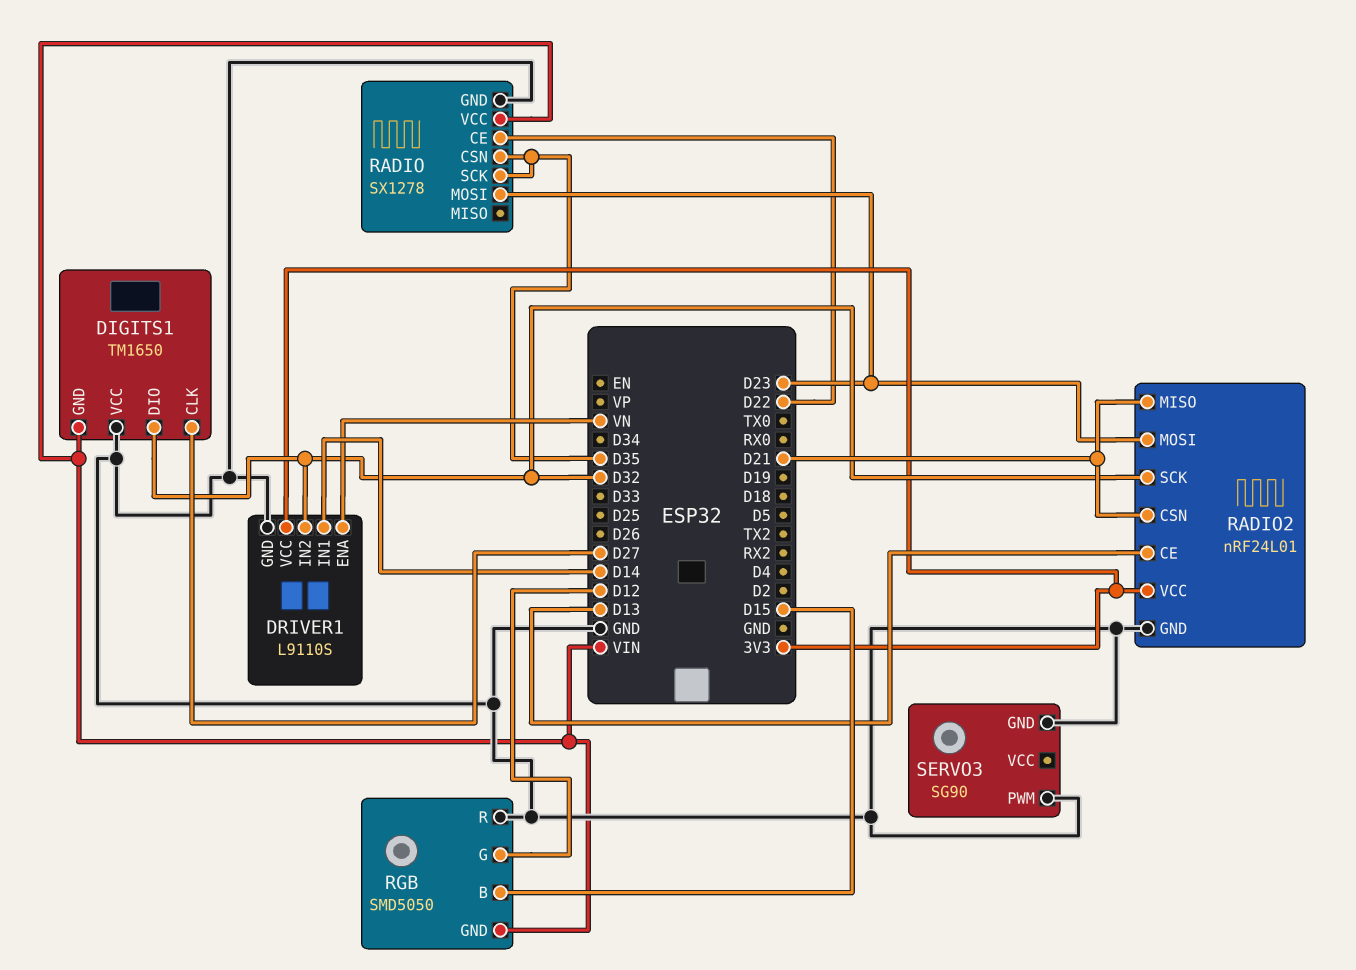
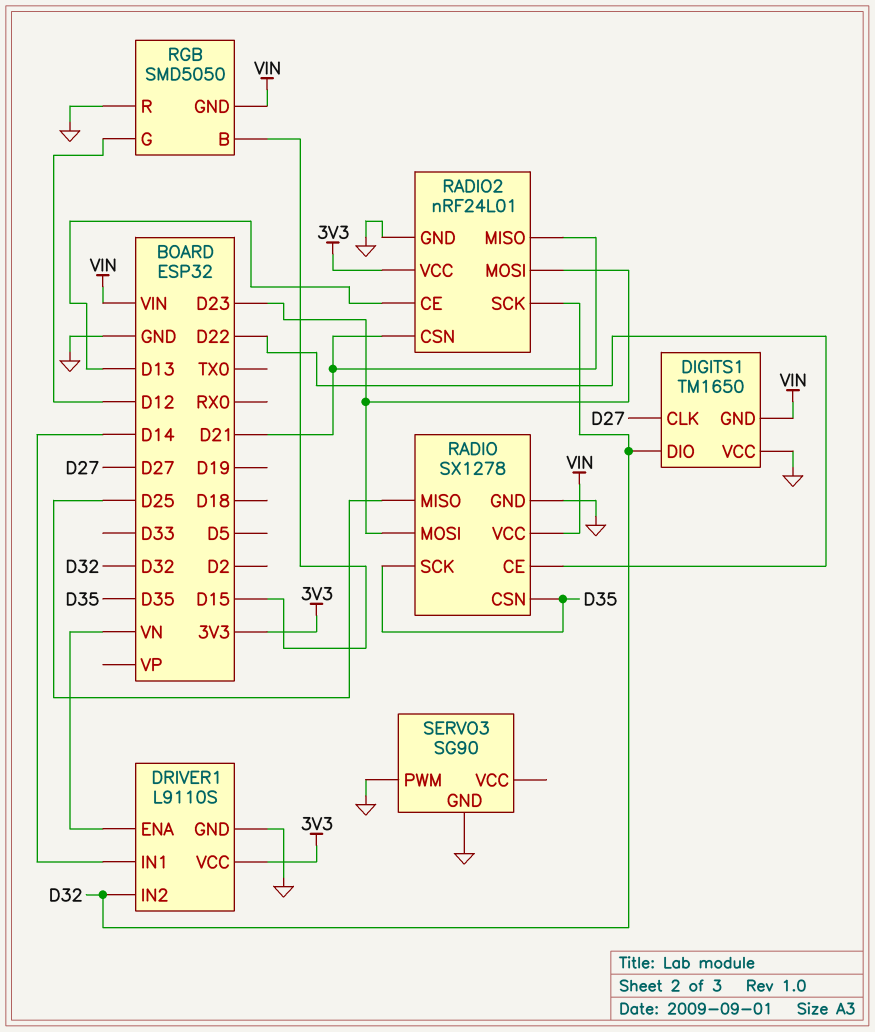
RADIO pin MISO: none -> D25

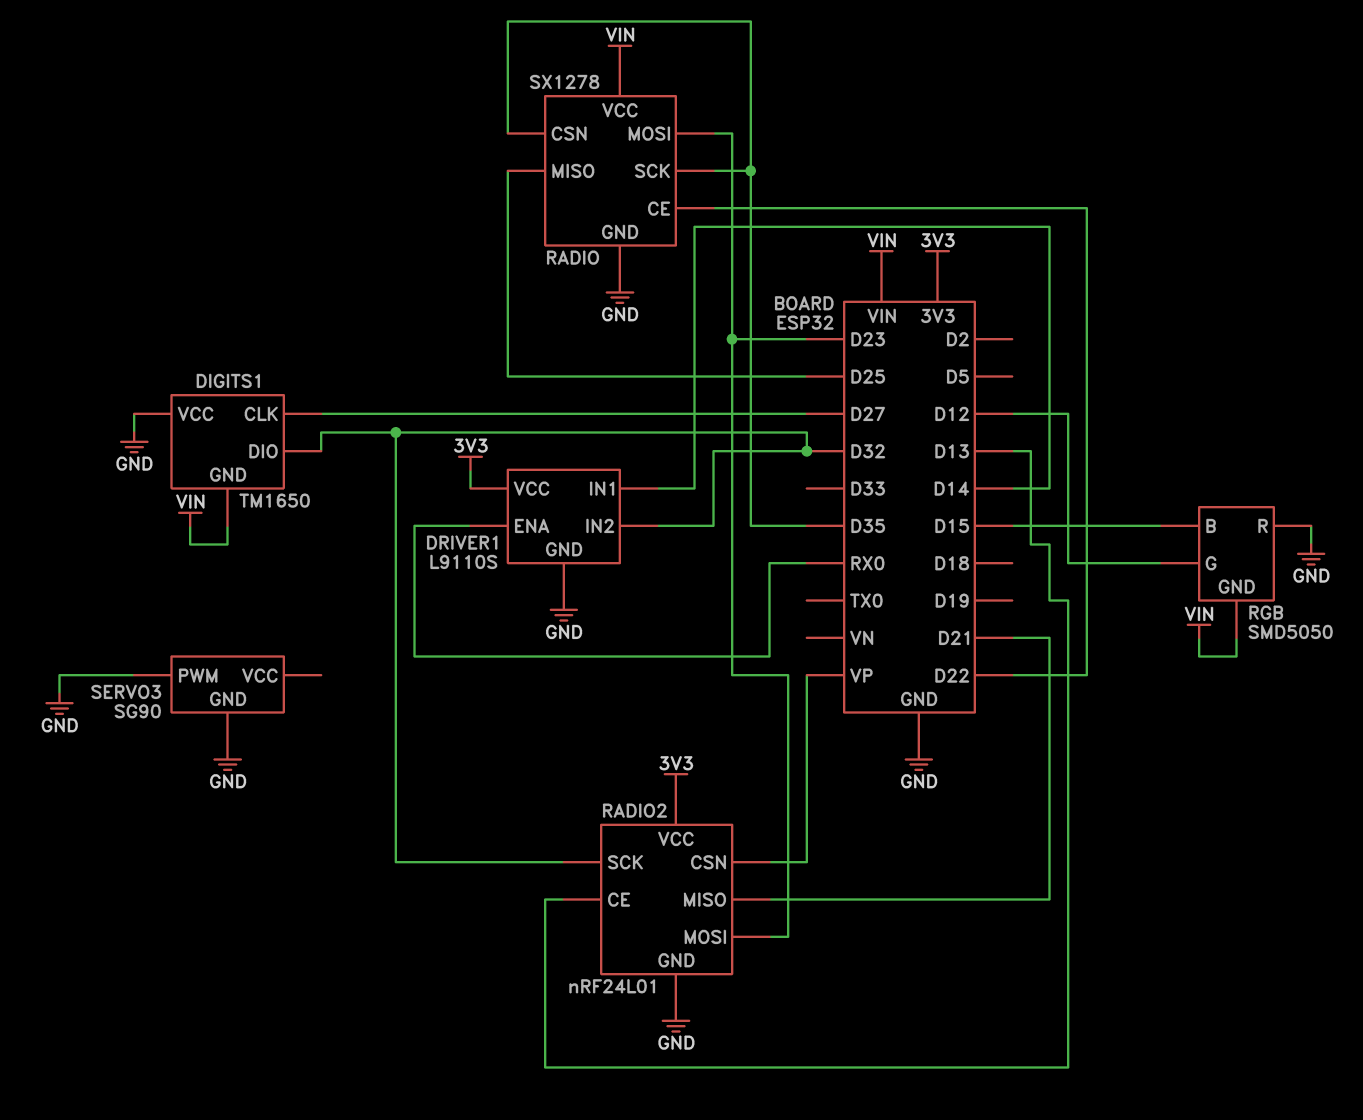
DRIVER1 pin ENA: VN -> RX0
RADIO2 pin CSN: D21 -> VP

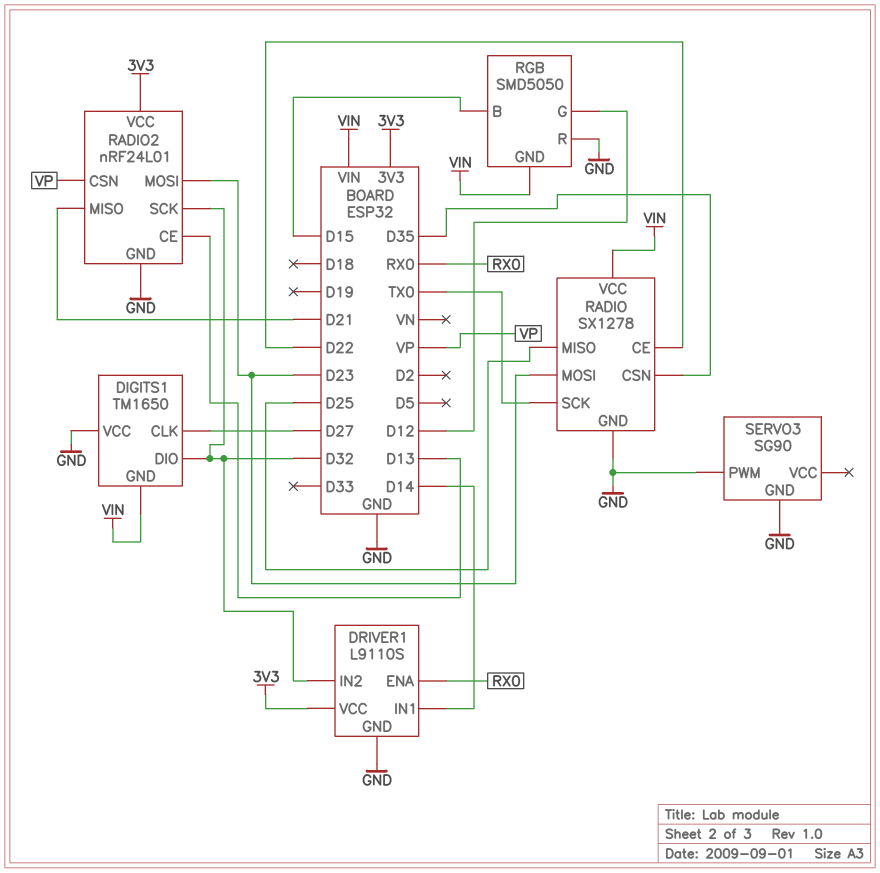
RADIO pin SCK: D35 -> TX0

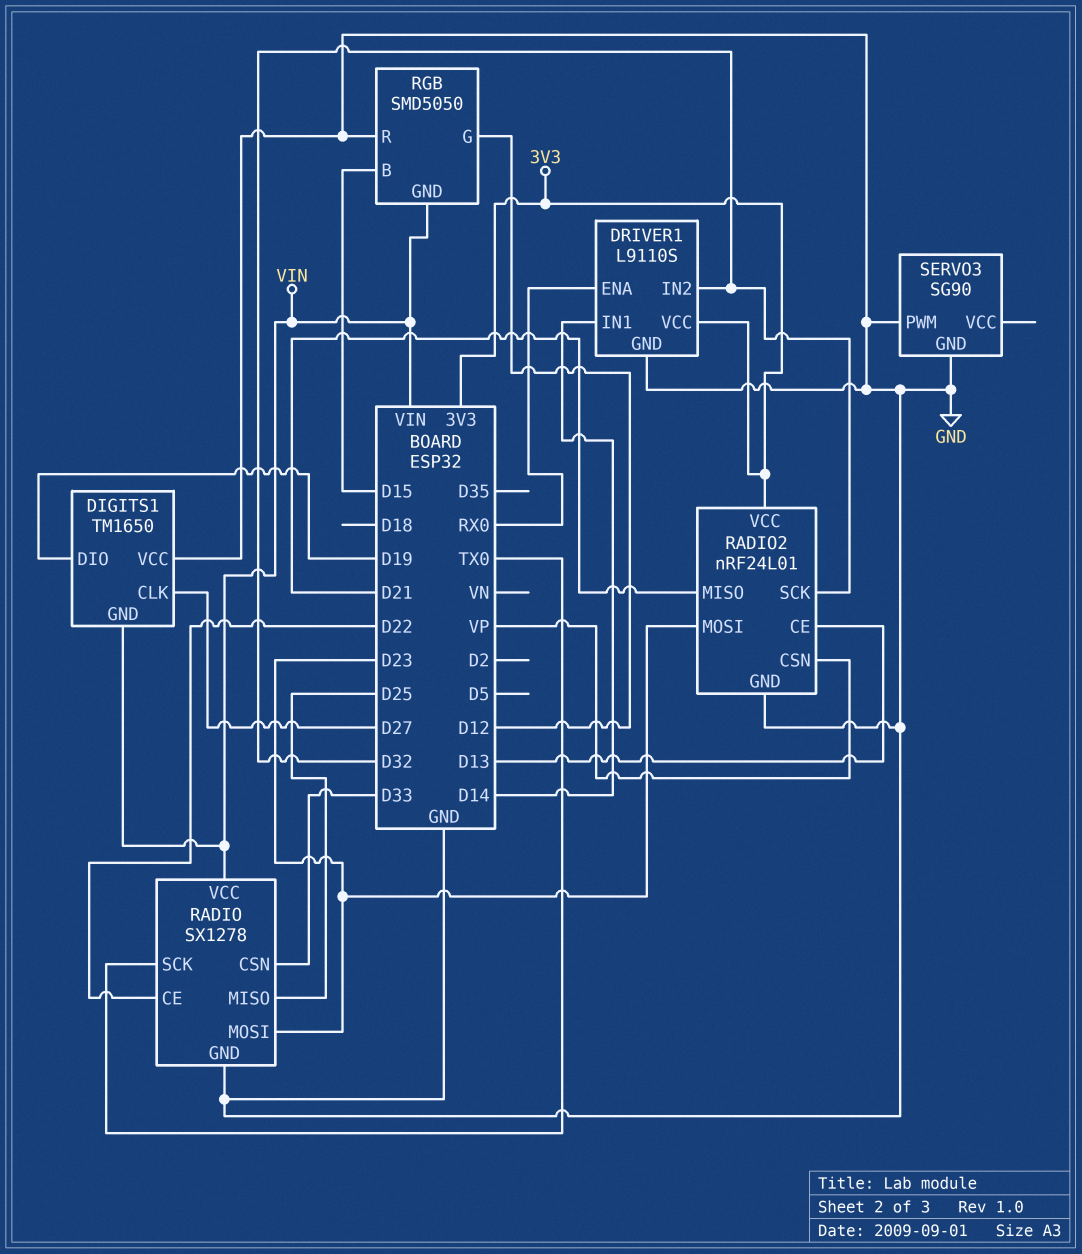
DIGITS1 pin DIO: D32 -> D19
RADIO pin CSN: D35 -> D33

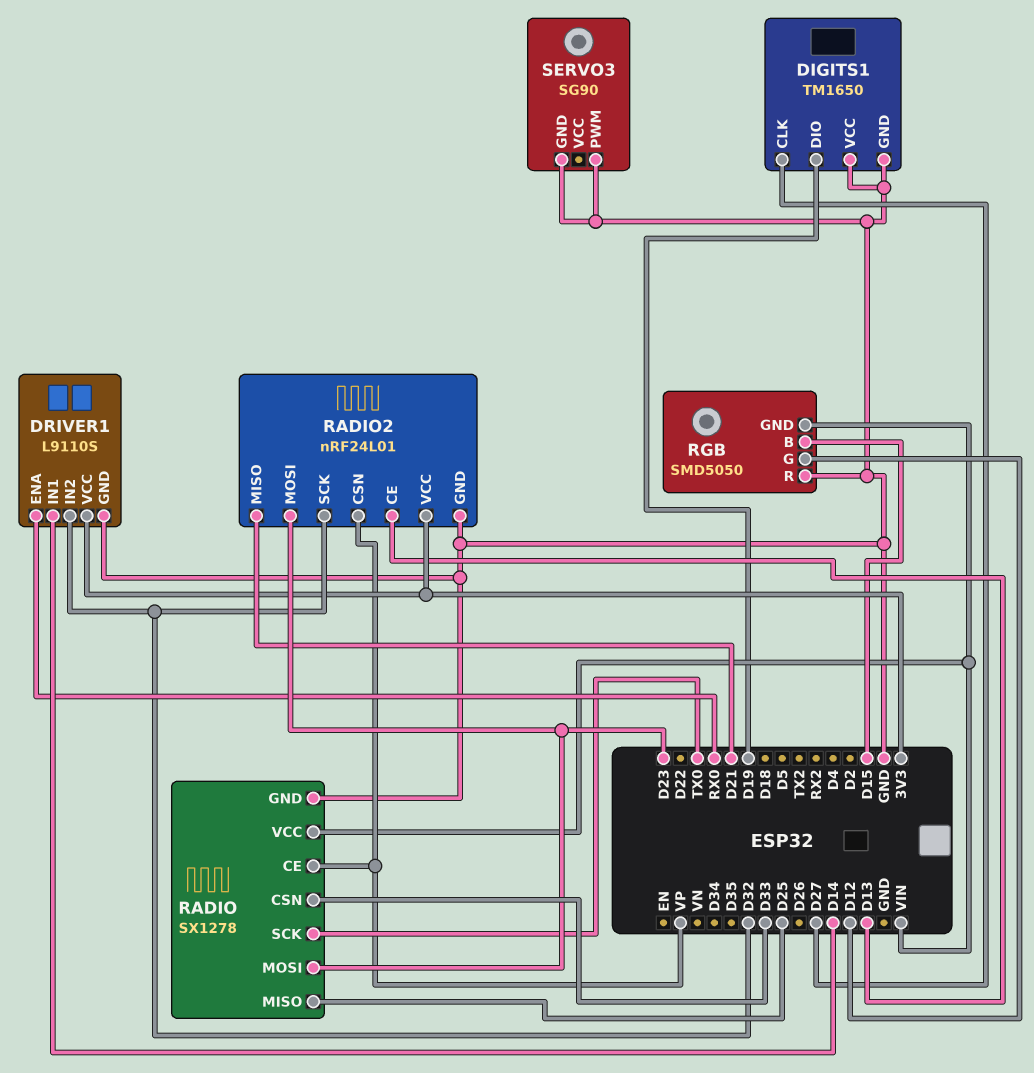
DIGITS1 pin GND: VIN -> GND
RADIO pin CE: D22 -> VP

